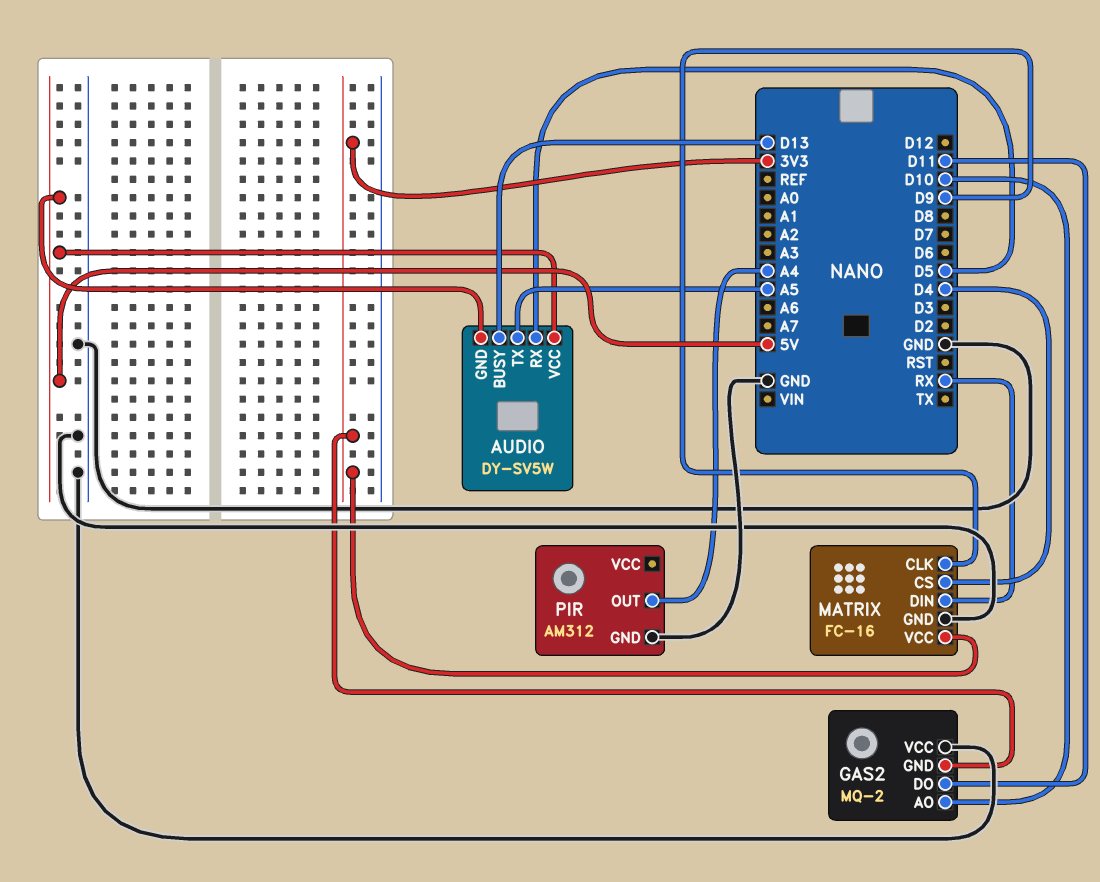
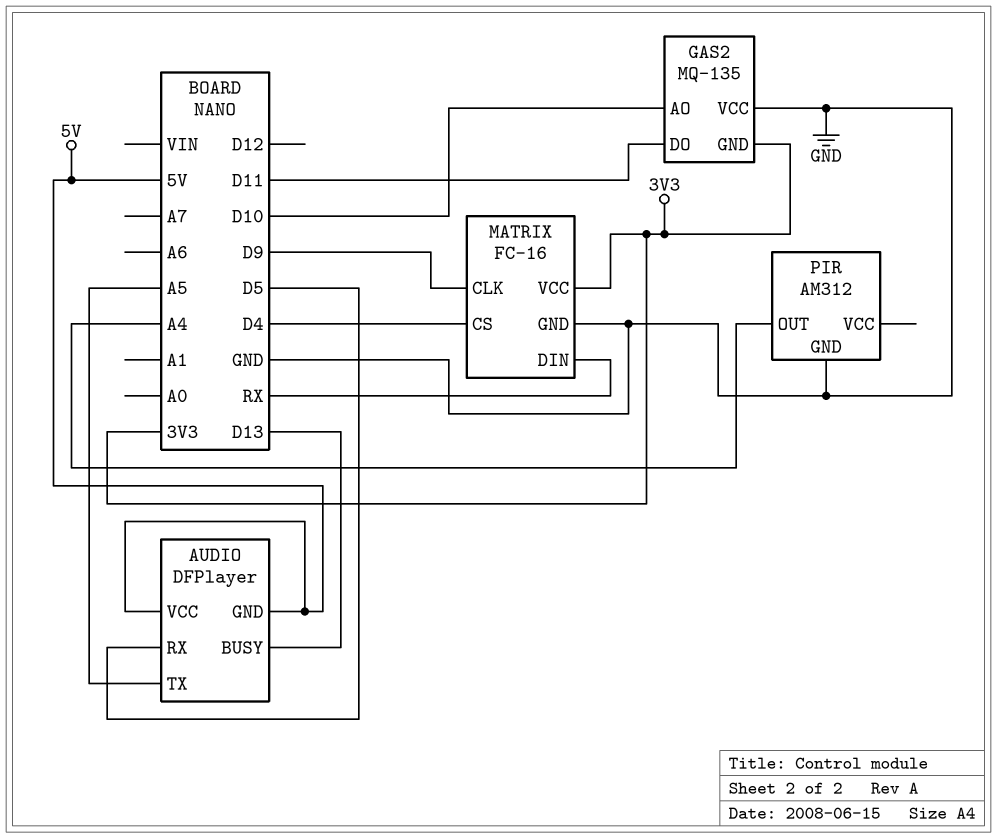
AUDIO: DY-SV5W -> DFPlayer
GAS2: MQ-2 -> MQ-135

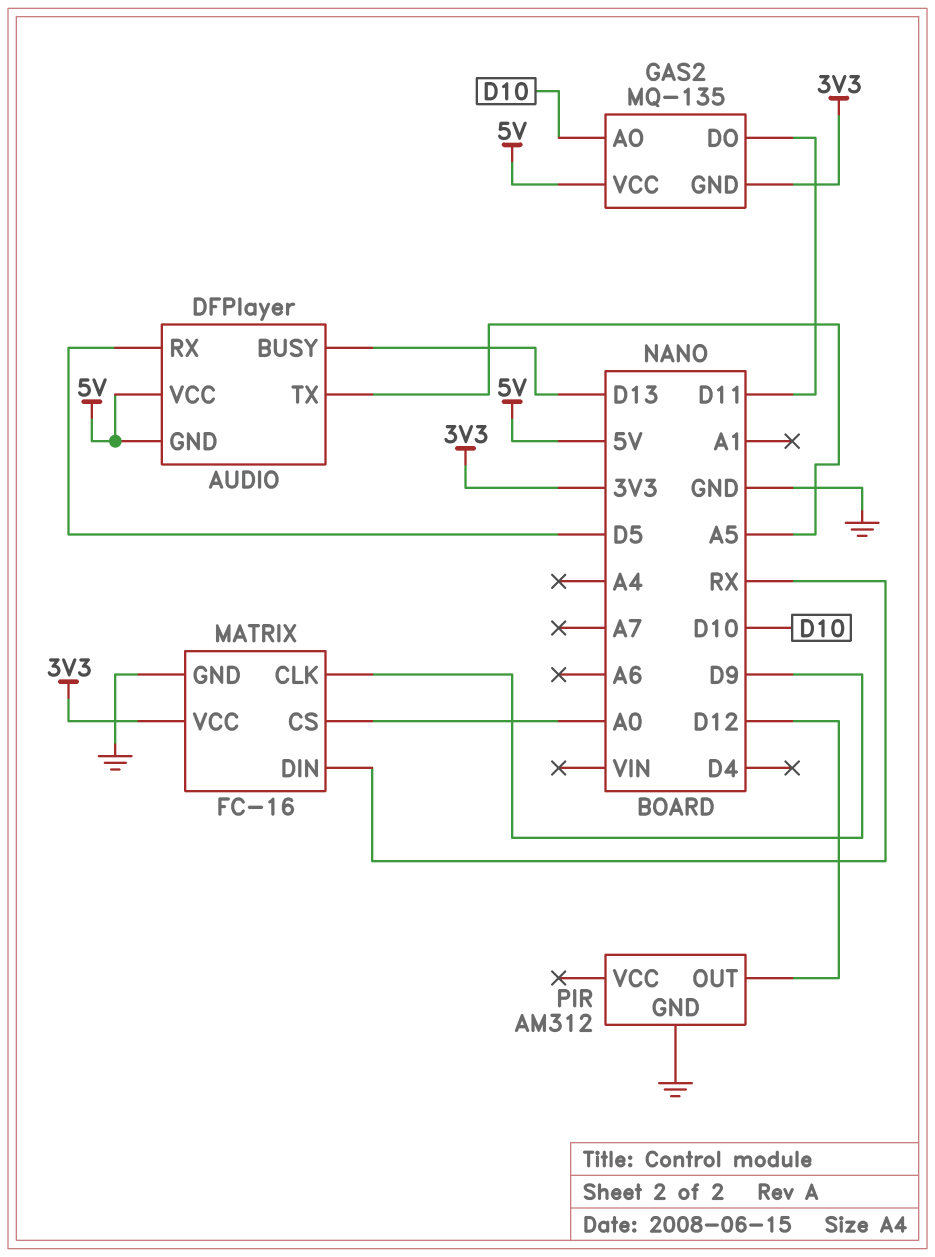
GAS2 pin VCC: GND -> 5V
MATRIX pin CS: D4 -> A0
PIR pin OUT: A4 -> D12

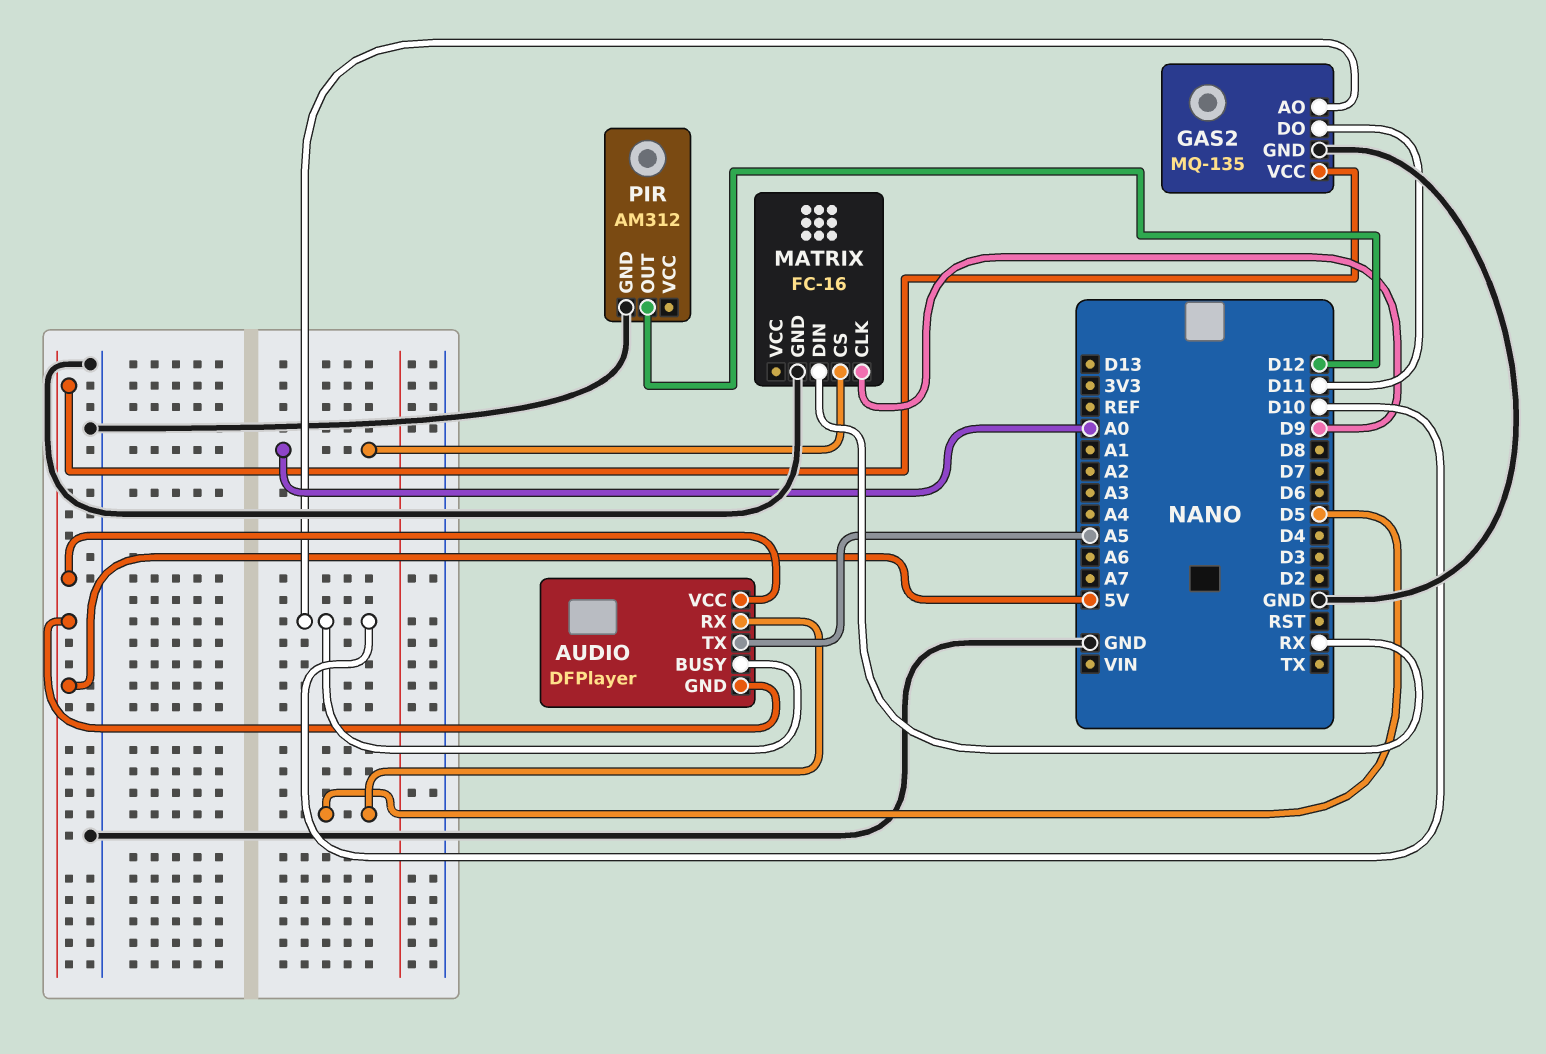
AUDIO pin BUSY: D13 -> D10
GAS2 pin GND: 3V3 -> GND
MATRIX pin VCC: 3V3 -> none

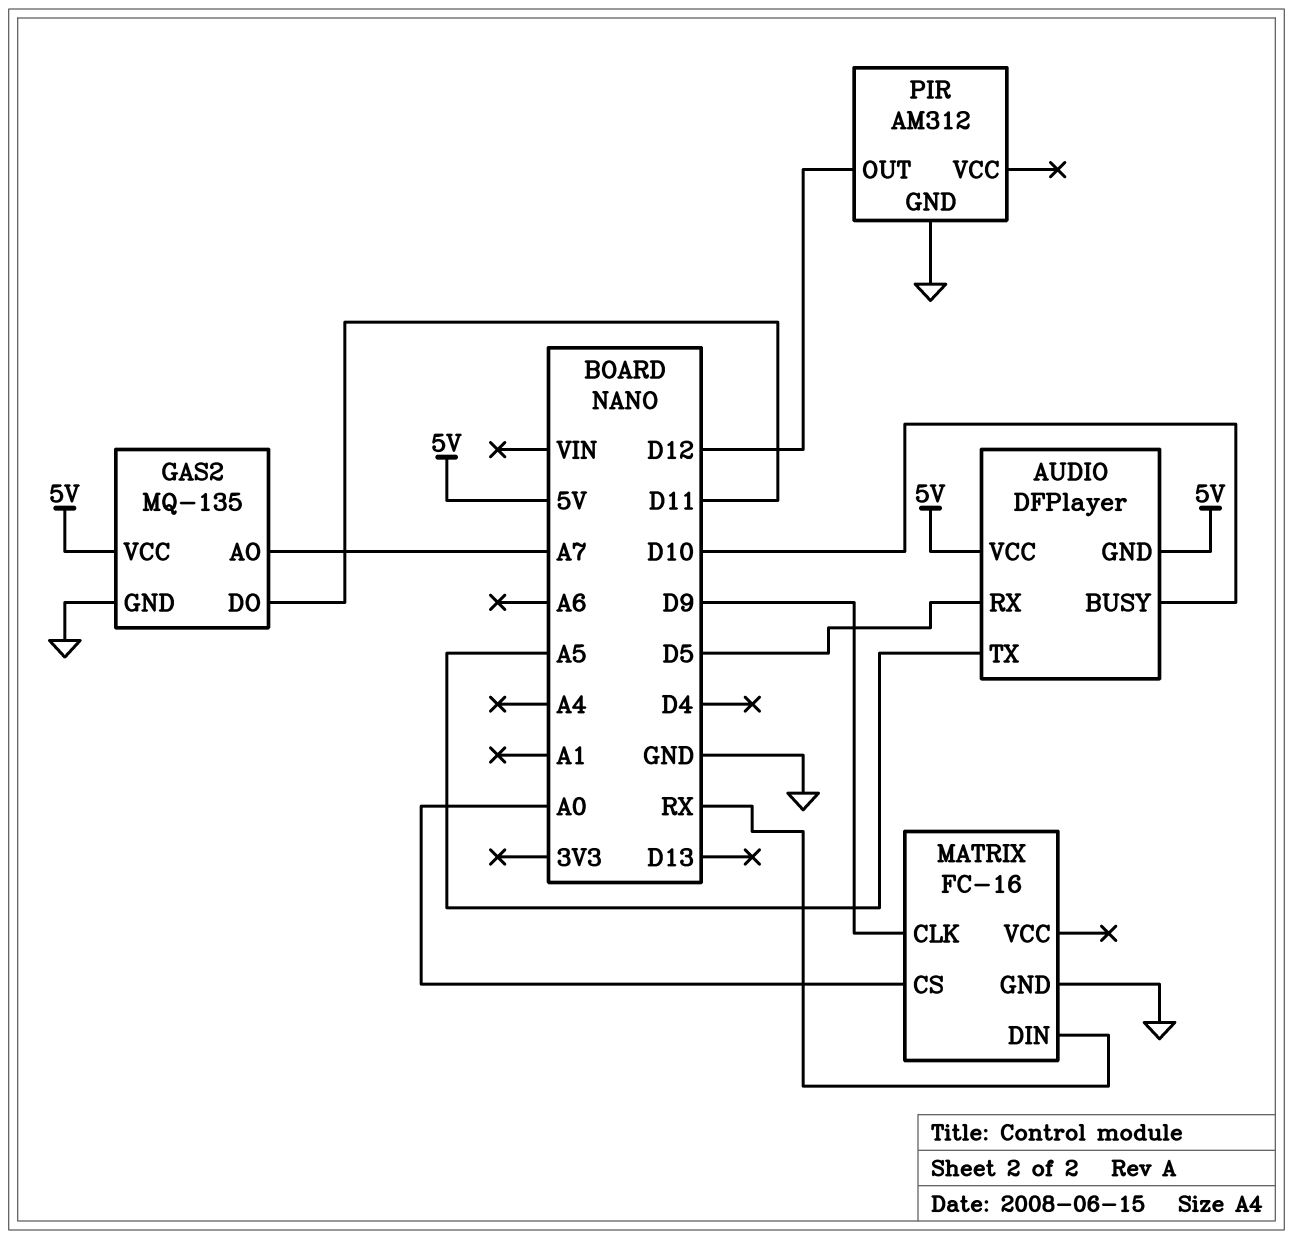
GAS2 pin AO: D10 -> A7

